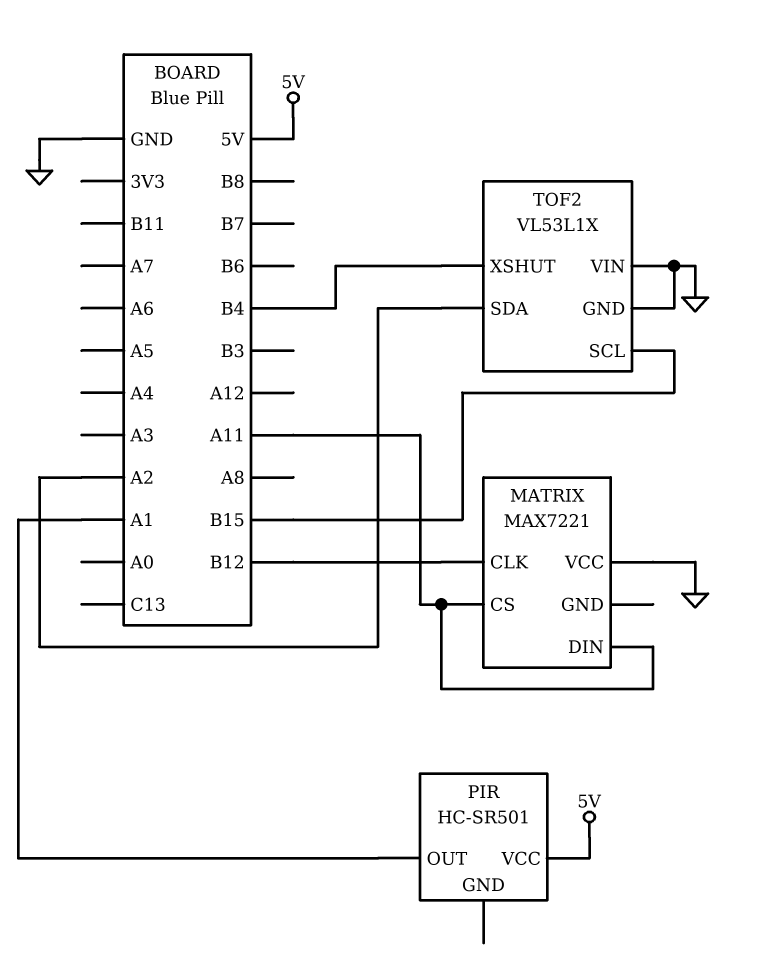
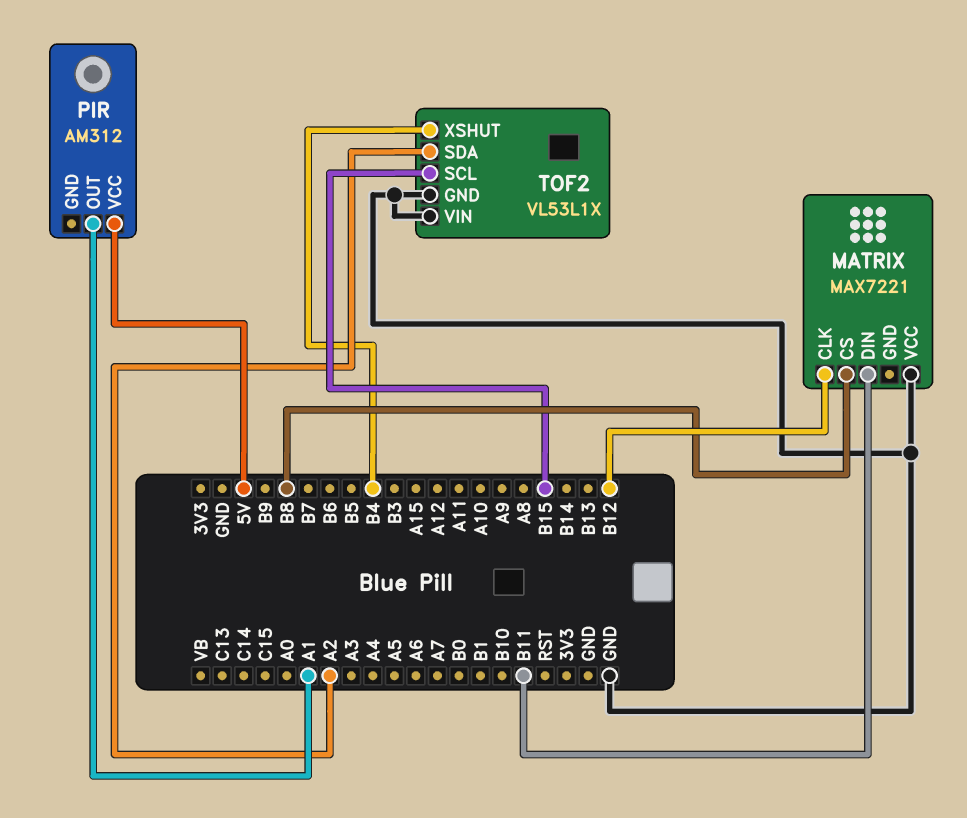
MATRIX pin CS: A11 -> B8
MATRIX pin DIN: A11 -> B11
PIR: HC-SR501 -> AM312

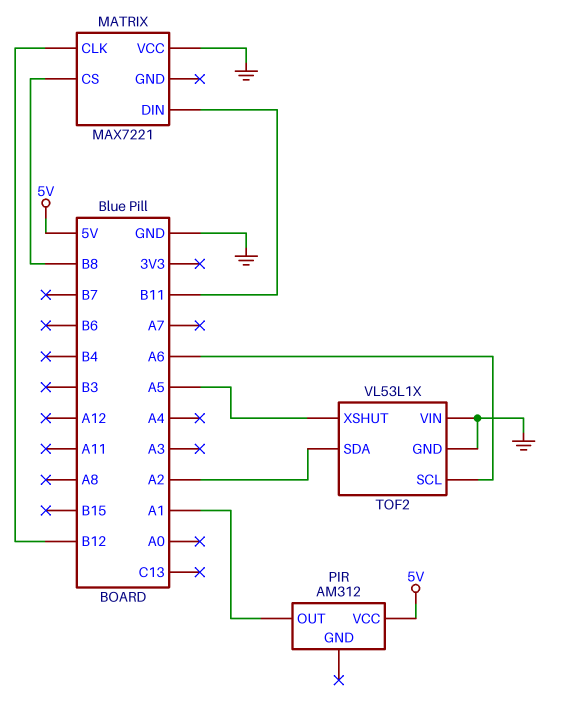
TOF2 pin SCL: B15 -> A6
TOF2 pin XSHUT: B4 -> A5

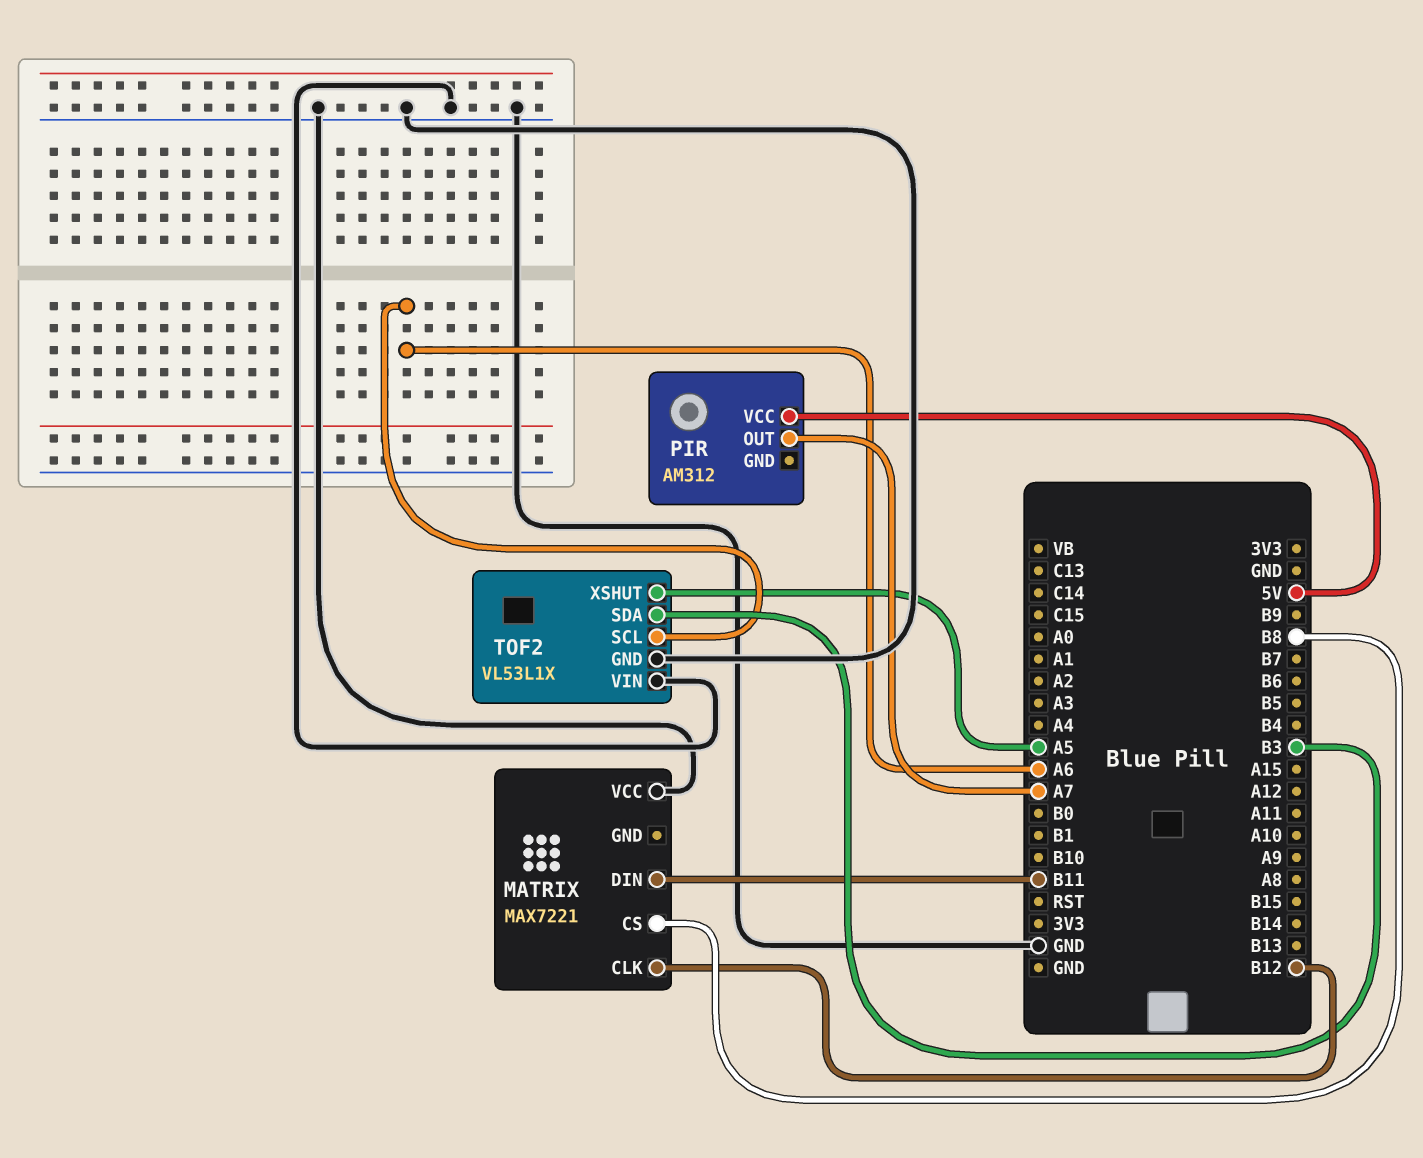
PIR pin OUT: A1 -> A7
TOF2 pin SDA: A2 -> B3

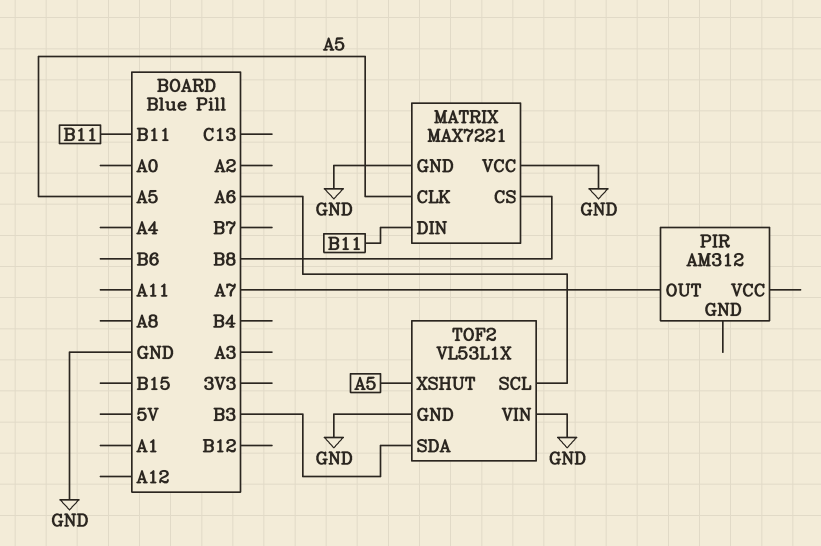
MATRIX pin CLK: B12 -> A5
MATRIX pin GND: none -> GND
PIR pin VCC: 5V -> none

